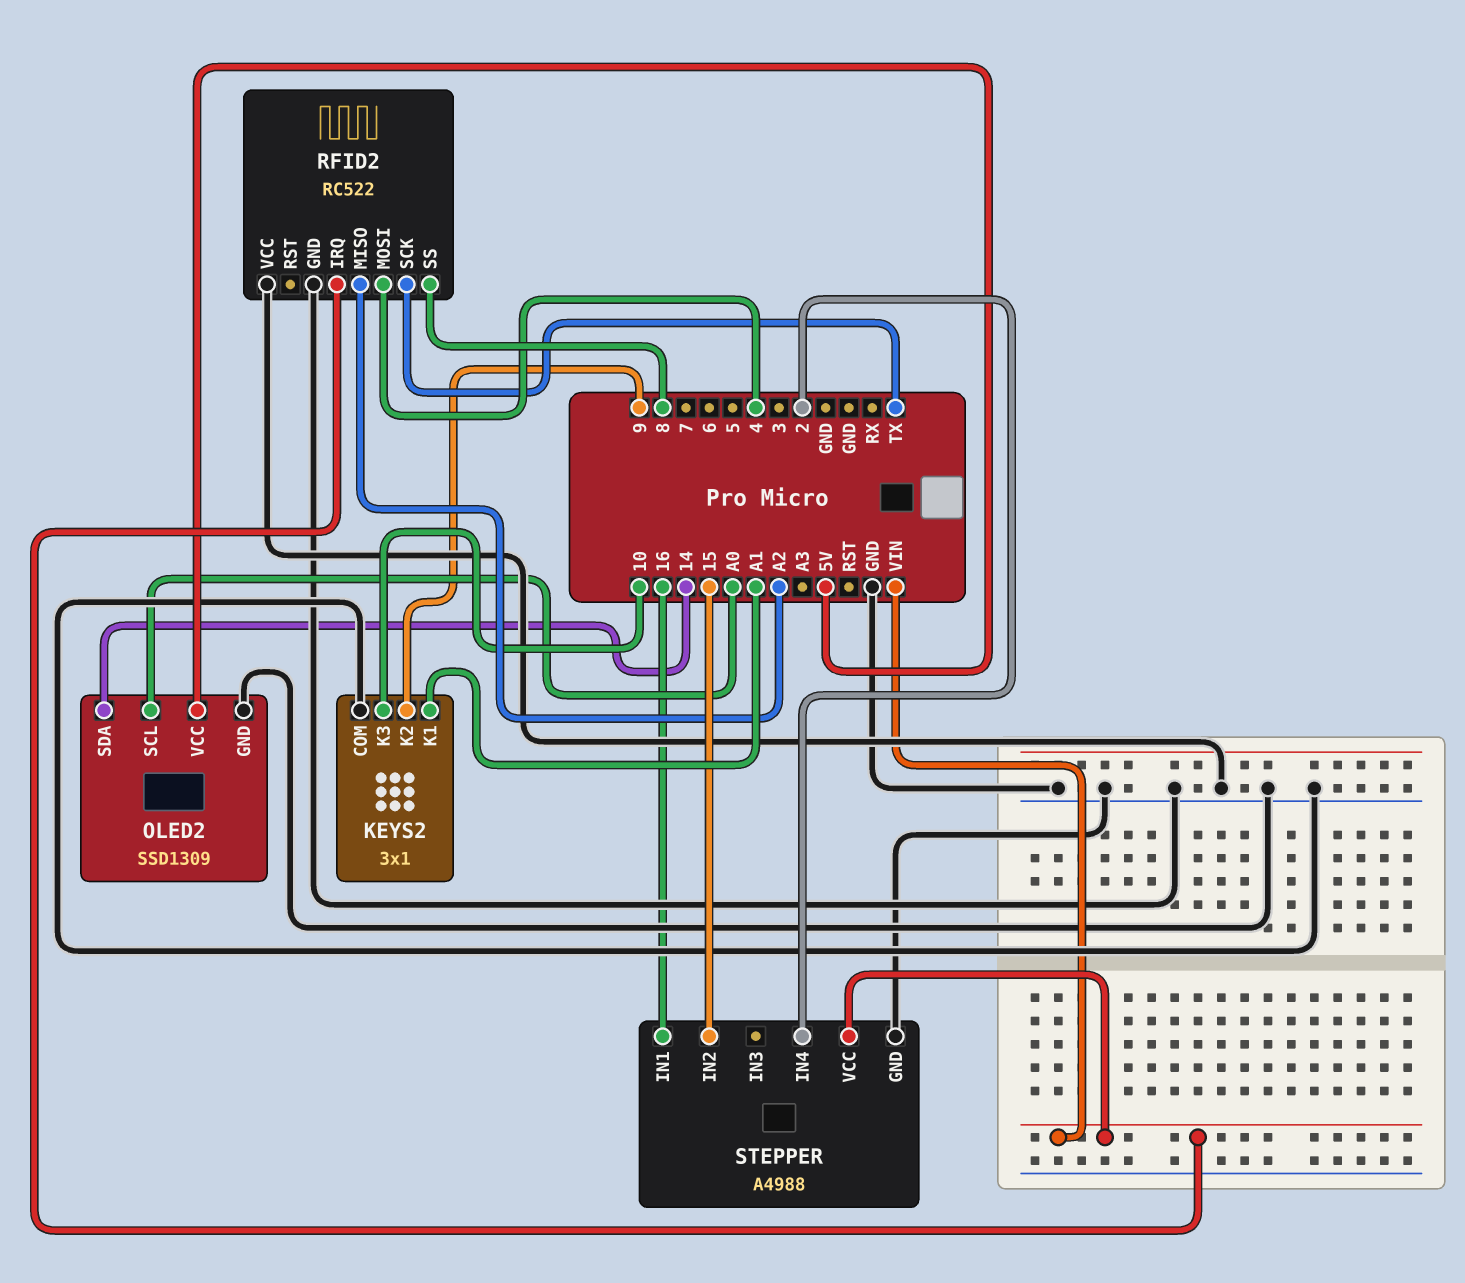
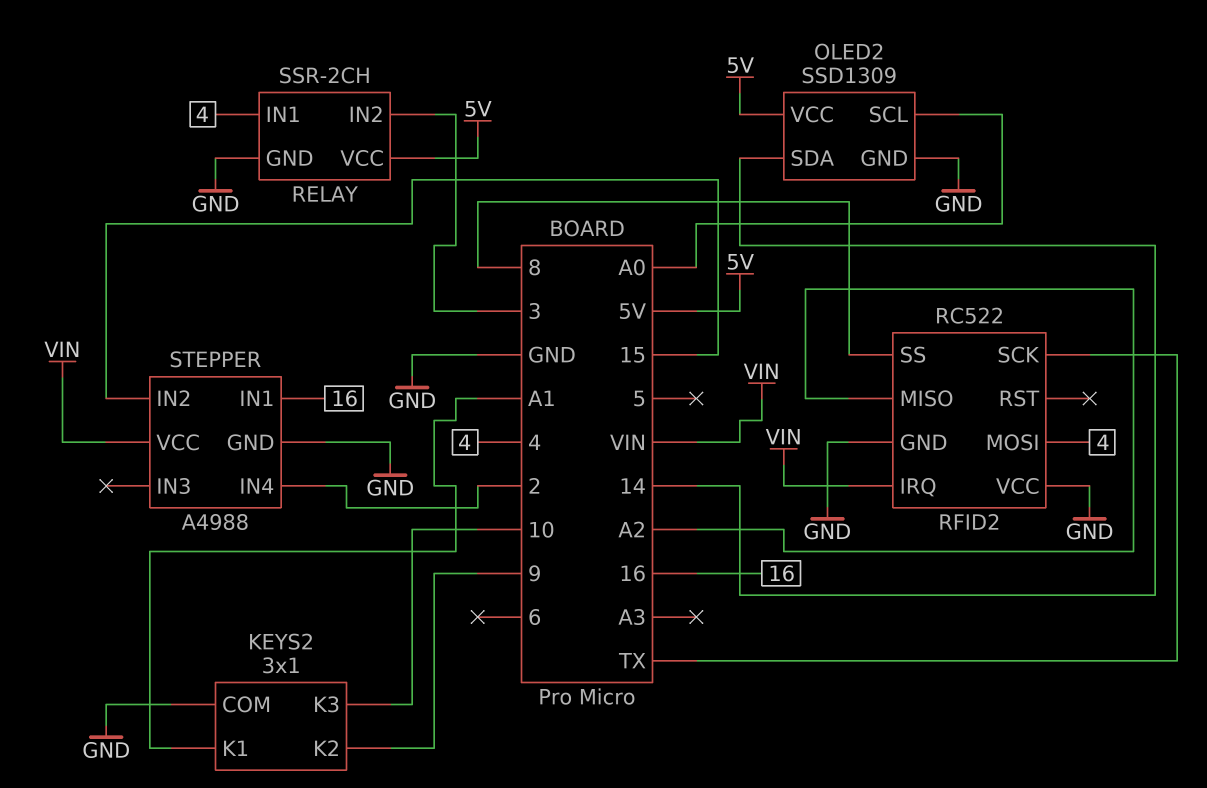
RELAY: none -> SSR-2CH
RELAY pin GND: none -> GND
RELAY pin IN1: none -> 4
RELAY pin IN2: none -> 3
RELAY pin VCC: none -> 5V

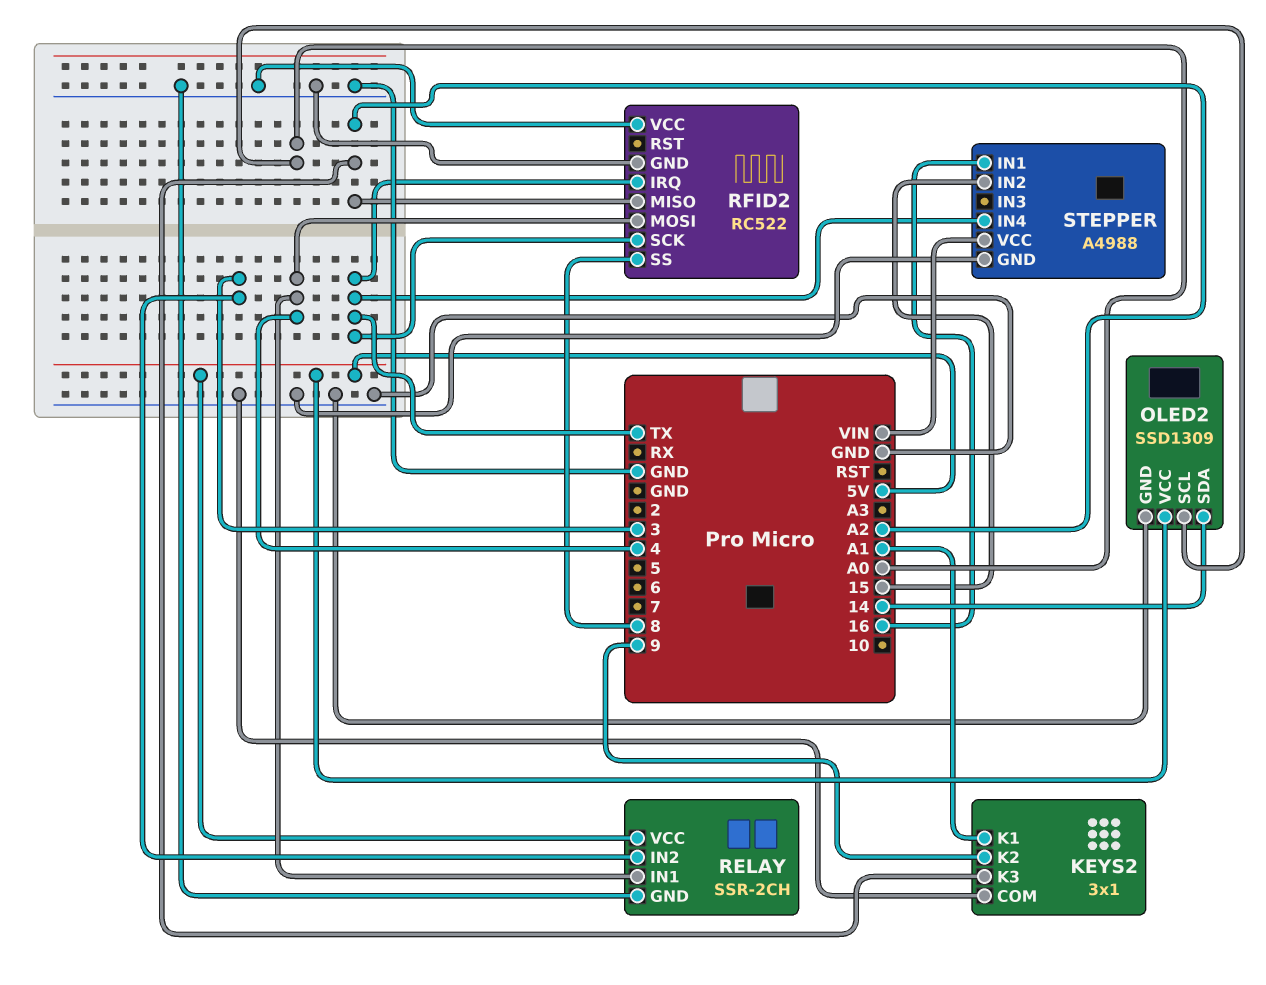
KEYS2 pin K3: 10 -> A2
RFID2 pin IRQ: VIN -> TX
STEPPER pin IN4: 2 -> TX

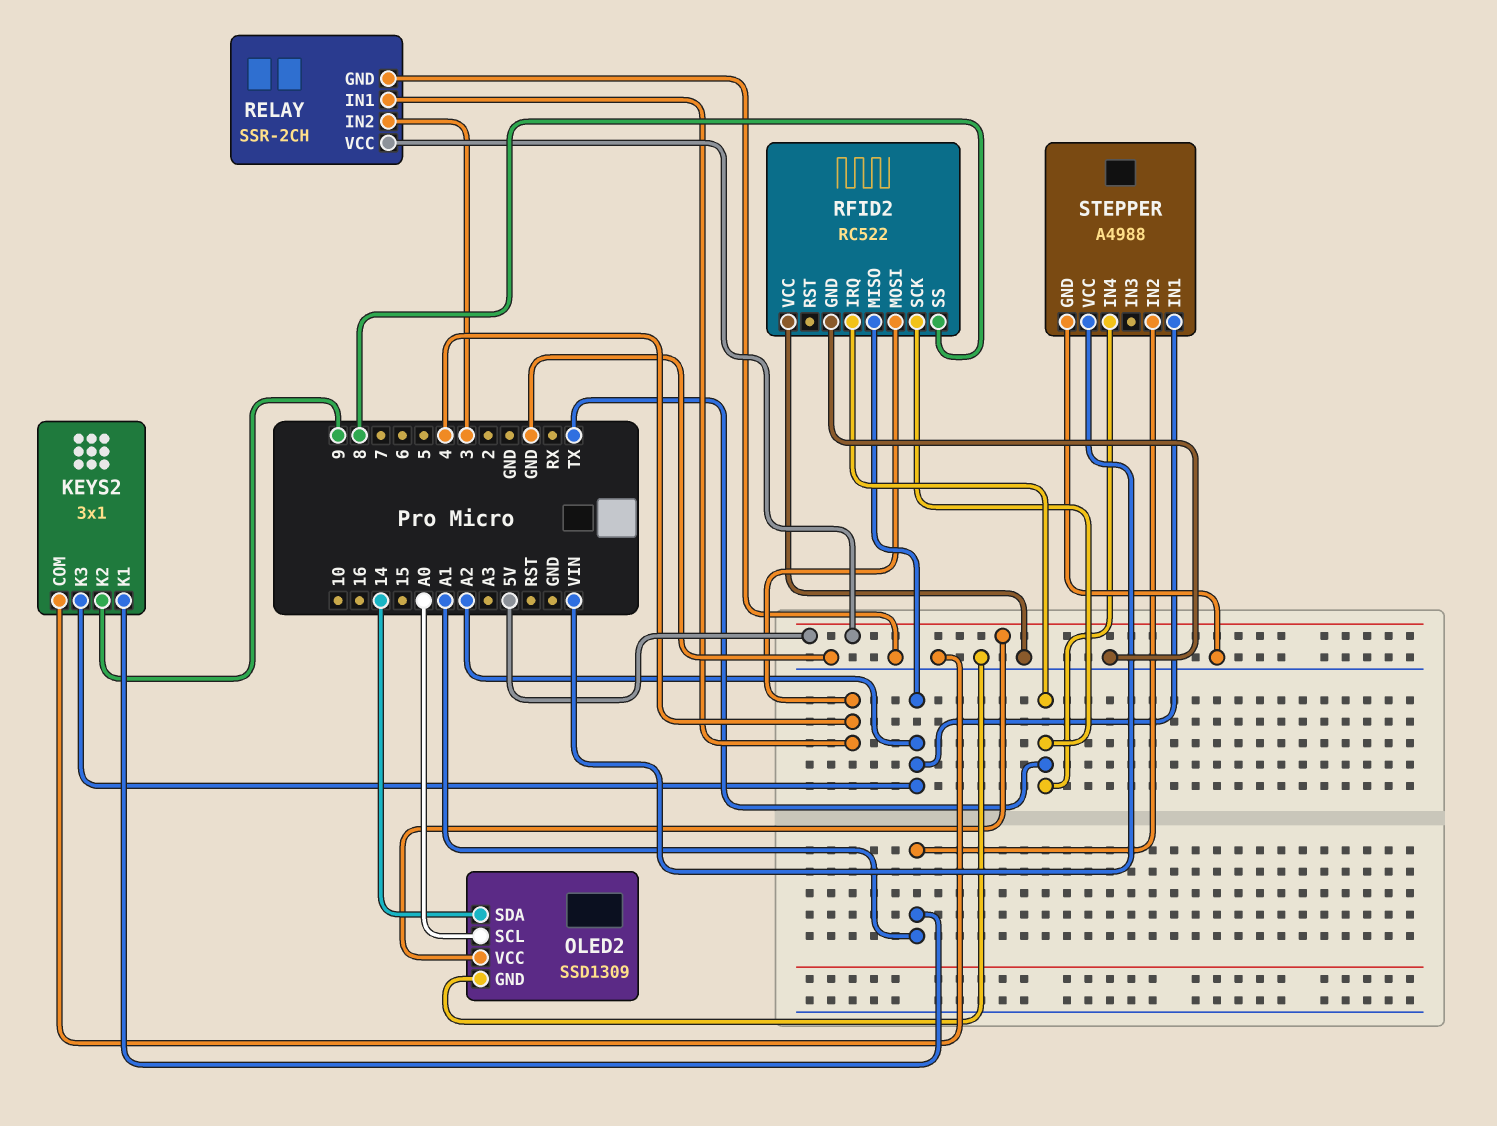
STEPPER pin IN1: 16 -> A2
STEPPER pin IN2: 15 -> A1

